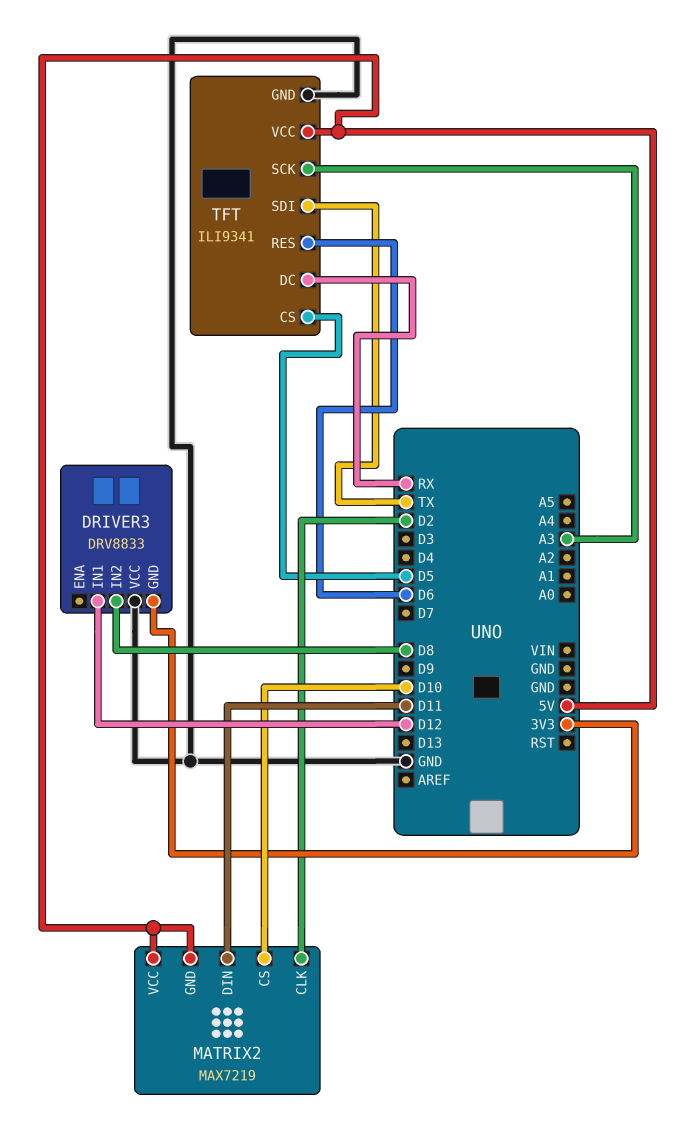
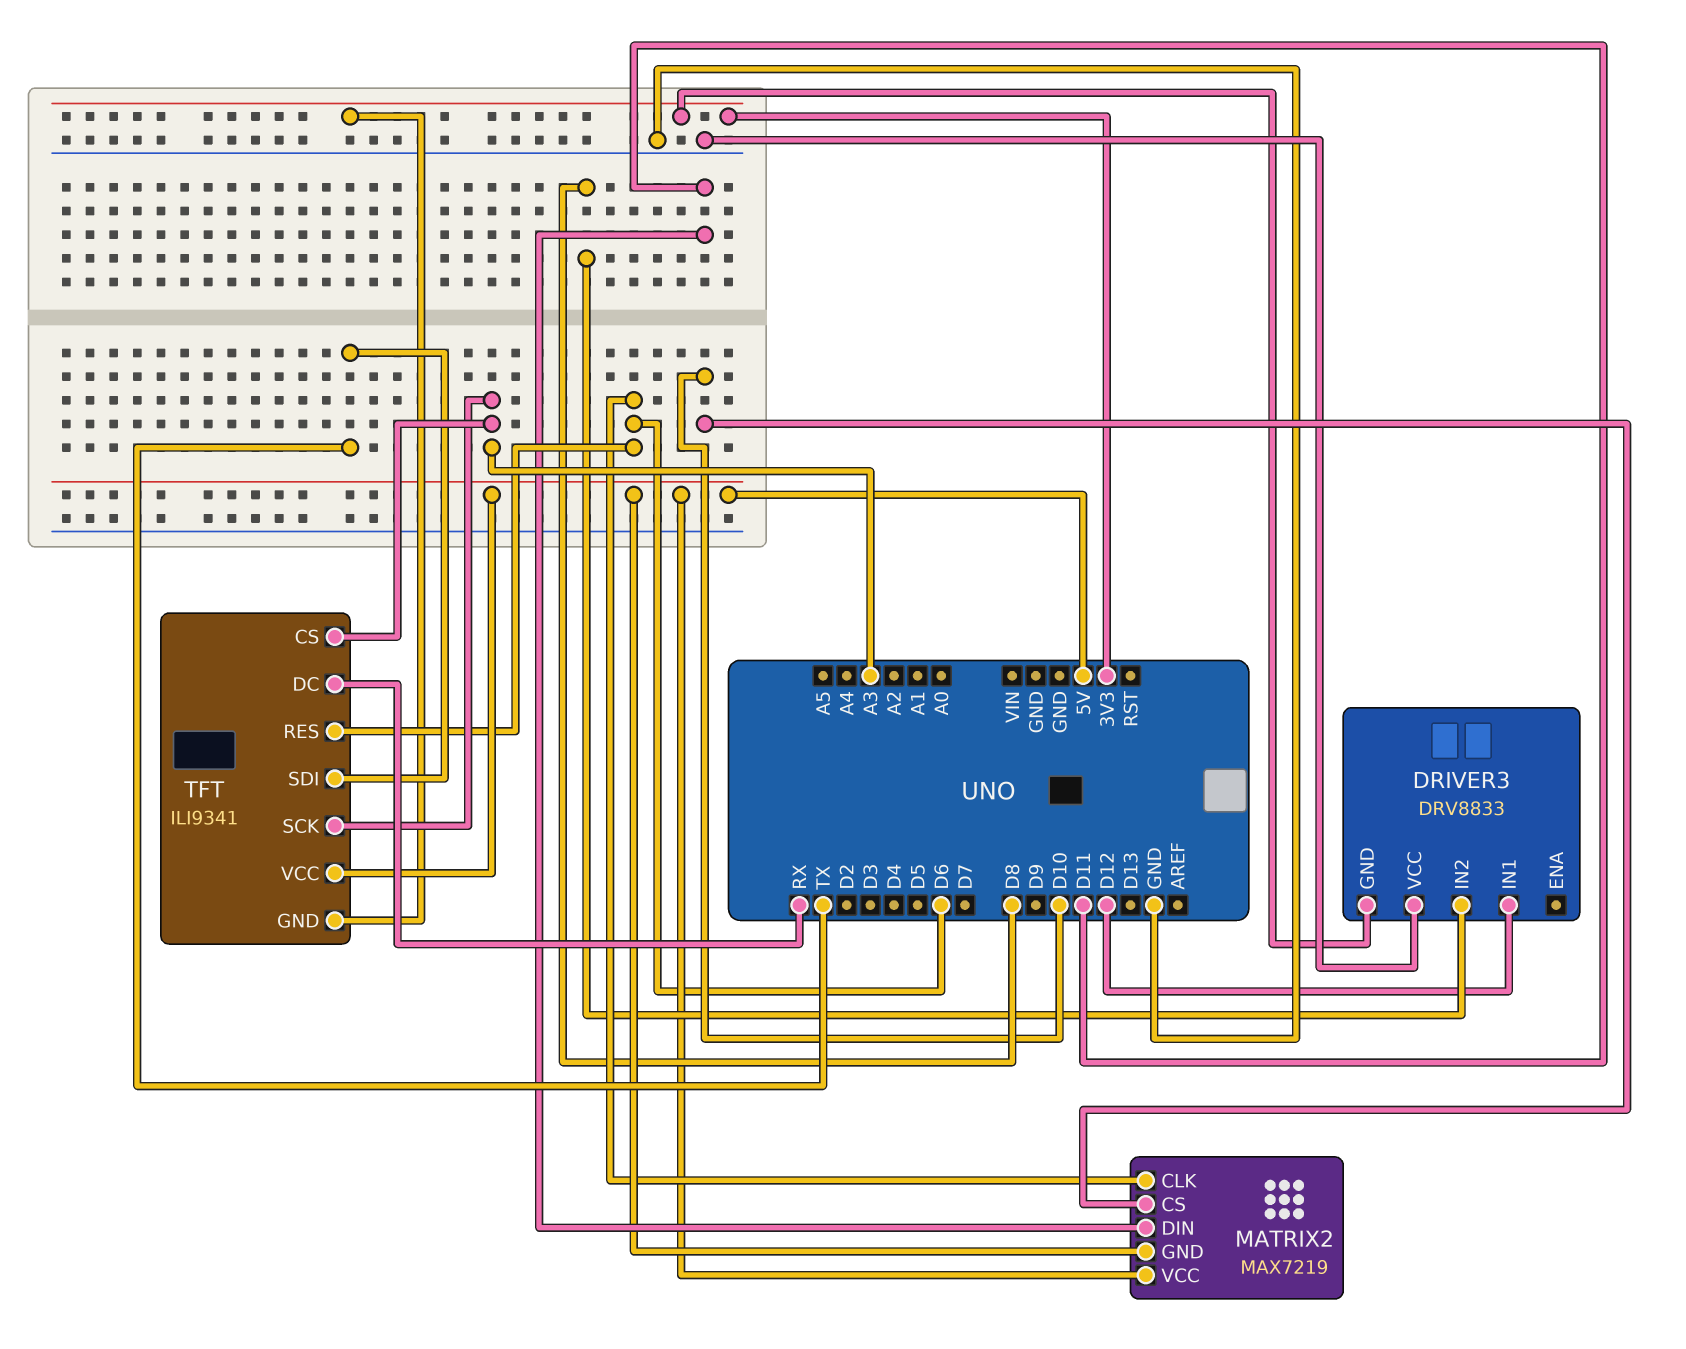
MATRIX2 pin CLK: D2 -> D6
TFT pin CS: D5 -> A3
TFT pin GND: GND -> 3V3

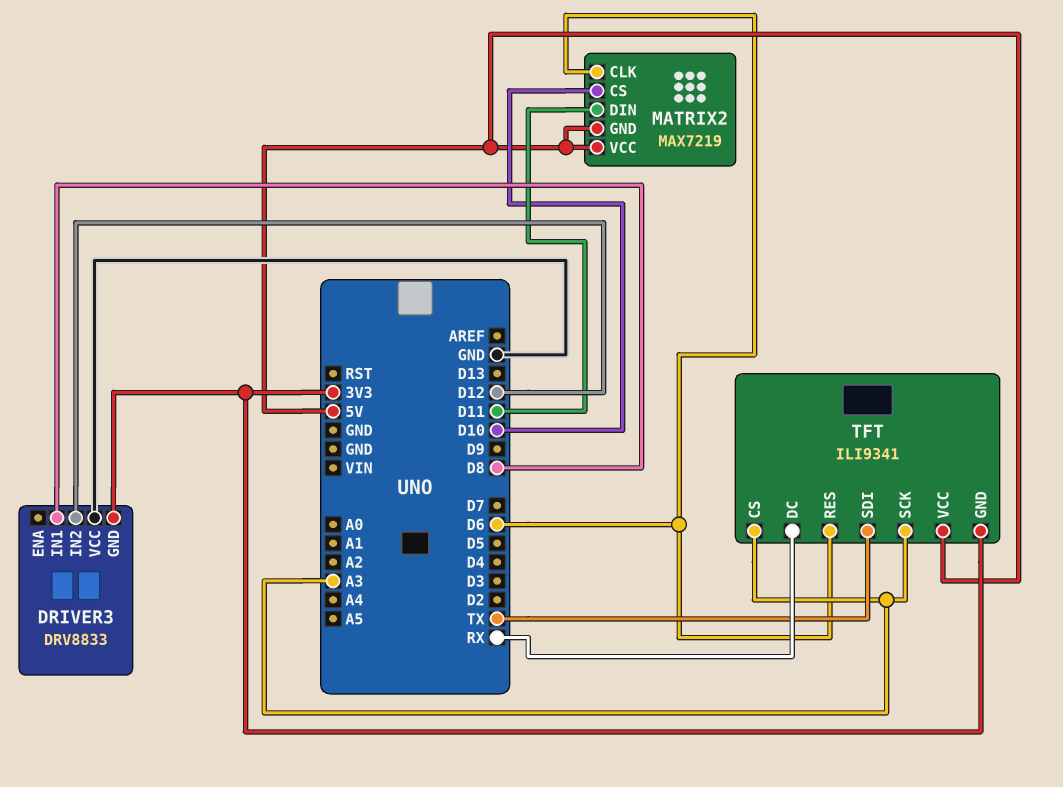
DRIVER3 pin IN1: D12 -> D8
DRIVER3 pin IN2: D8 -> D12

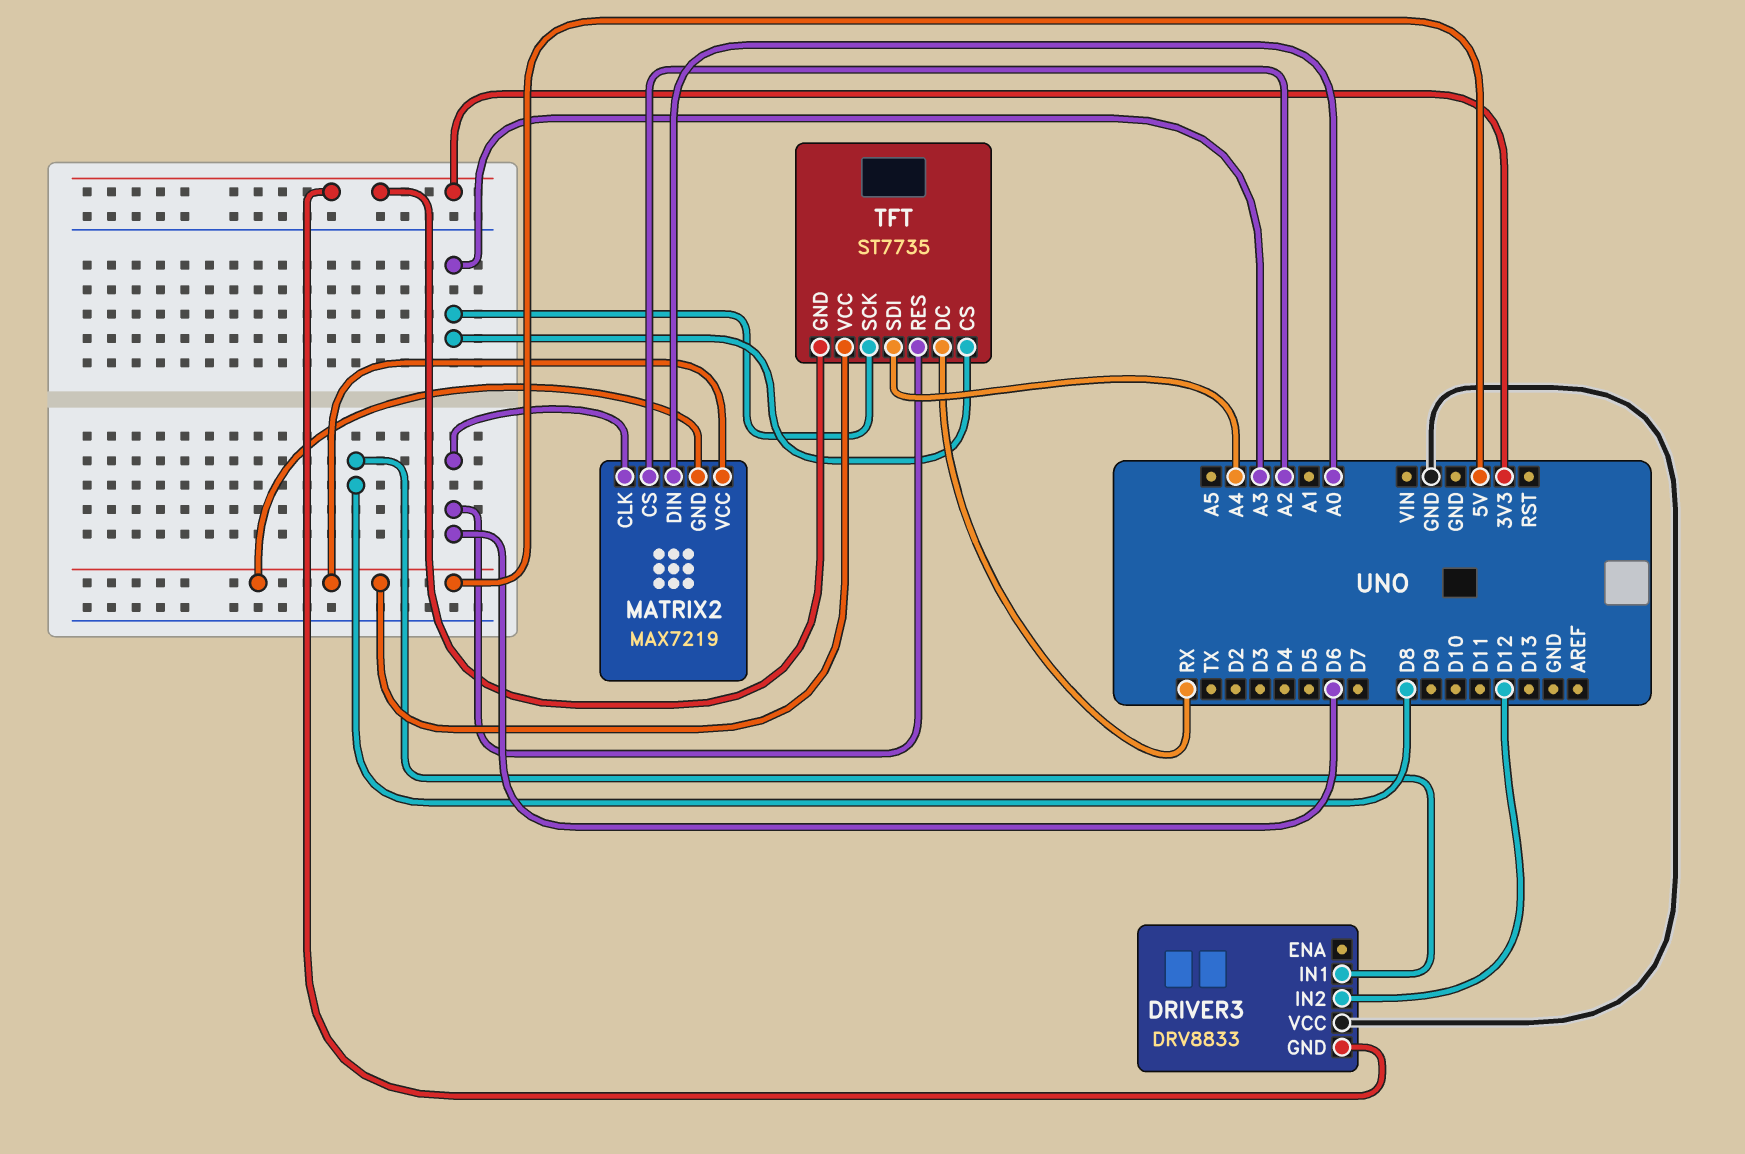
MATRIX2 pin CS: D10 -> A2
MATRIX2 pin DIN: D11 -> A0
TFT: ILI9341 -> ST7735
TFT pin SDI: TX -> A4

